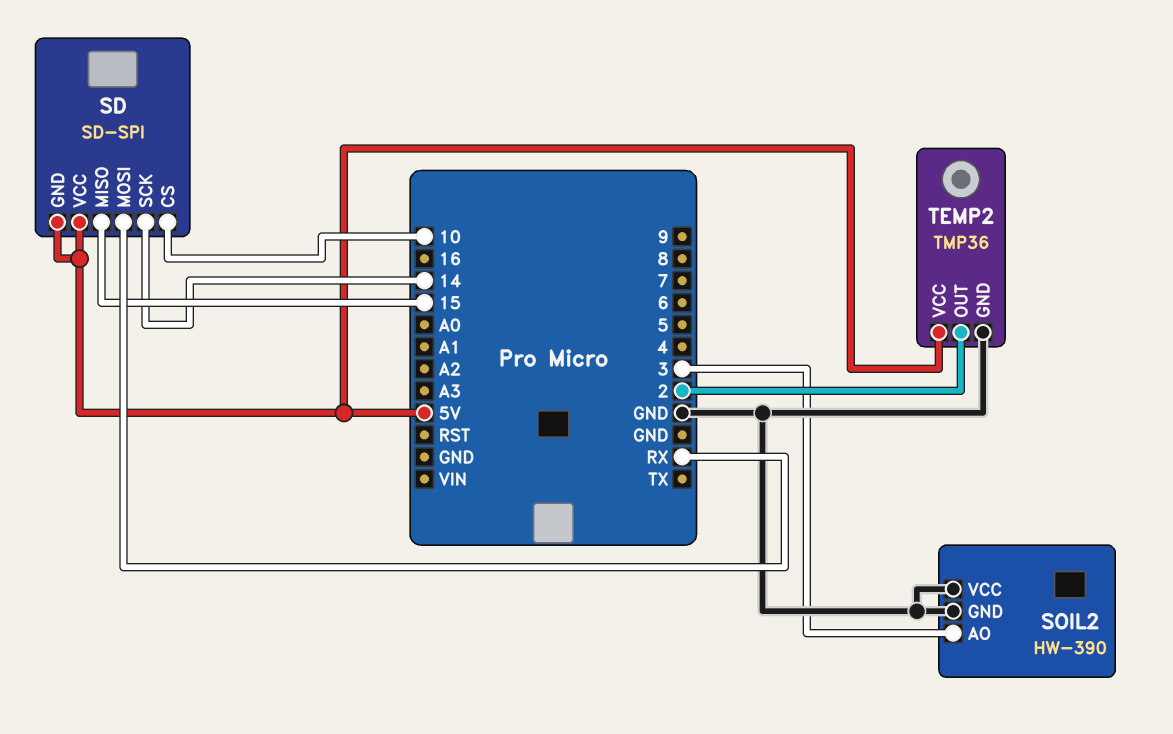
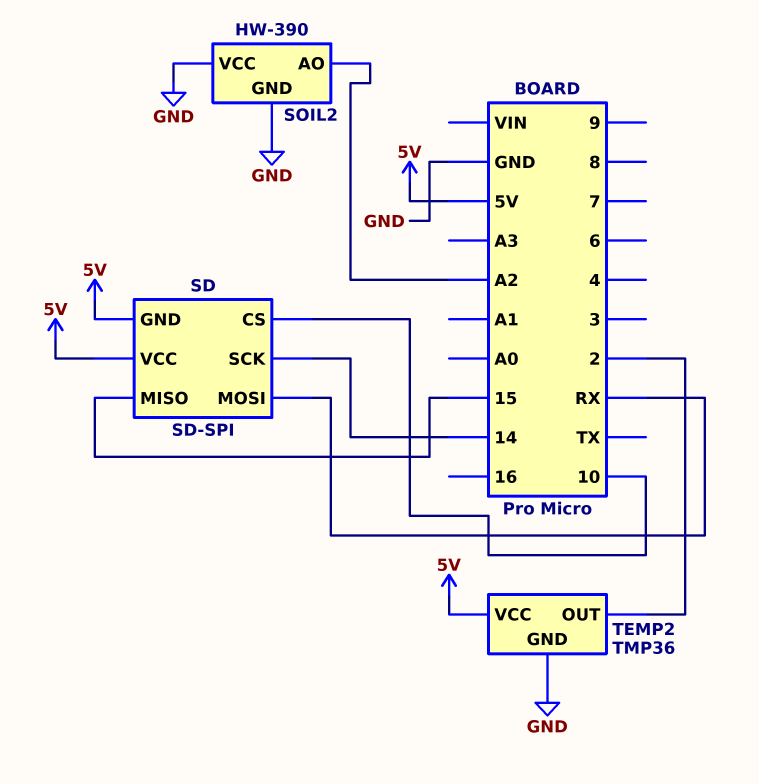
SOIL2 pin AO: 3 -> A2

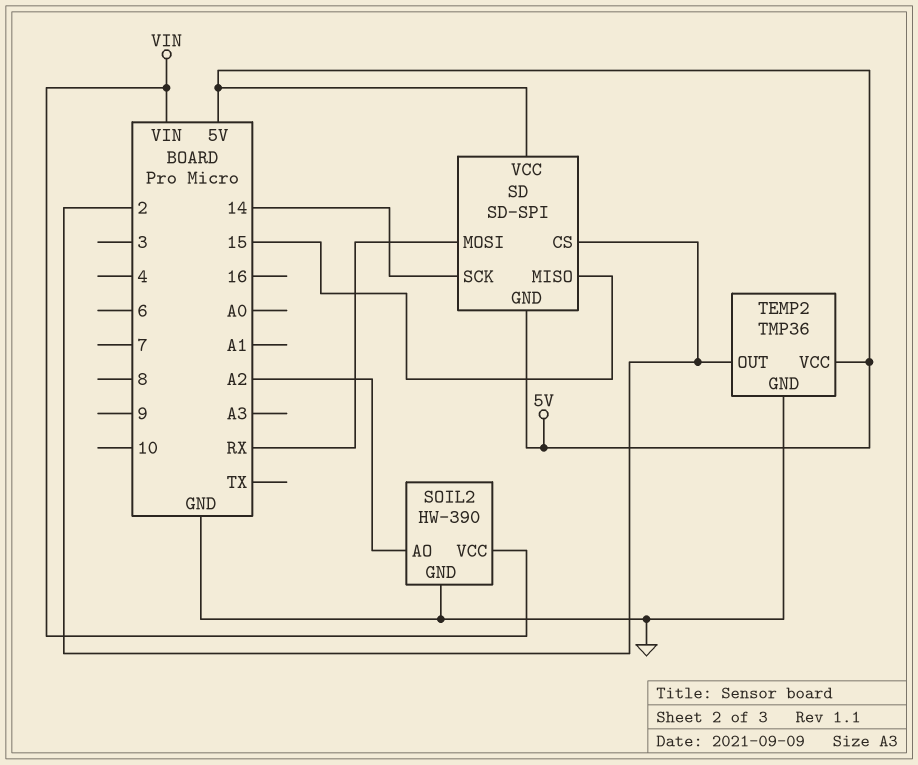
SD pin CS: 10 -> 2
SOIL2 pin VCC: GND -> VIN

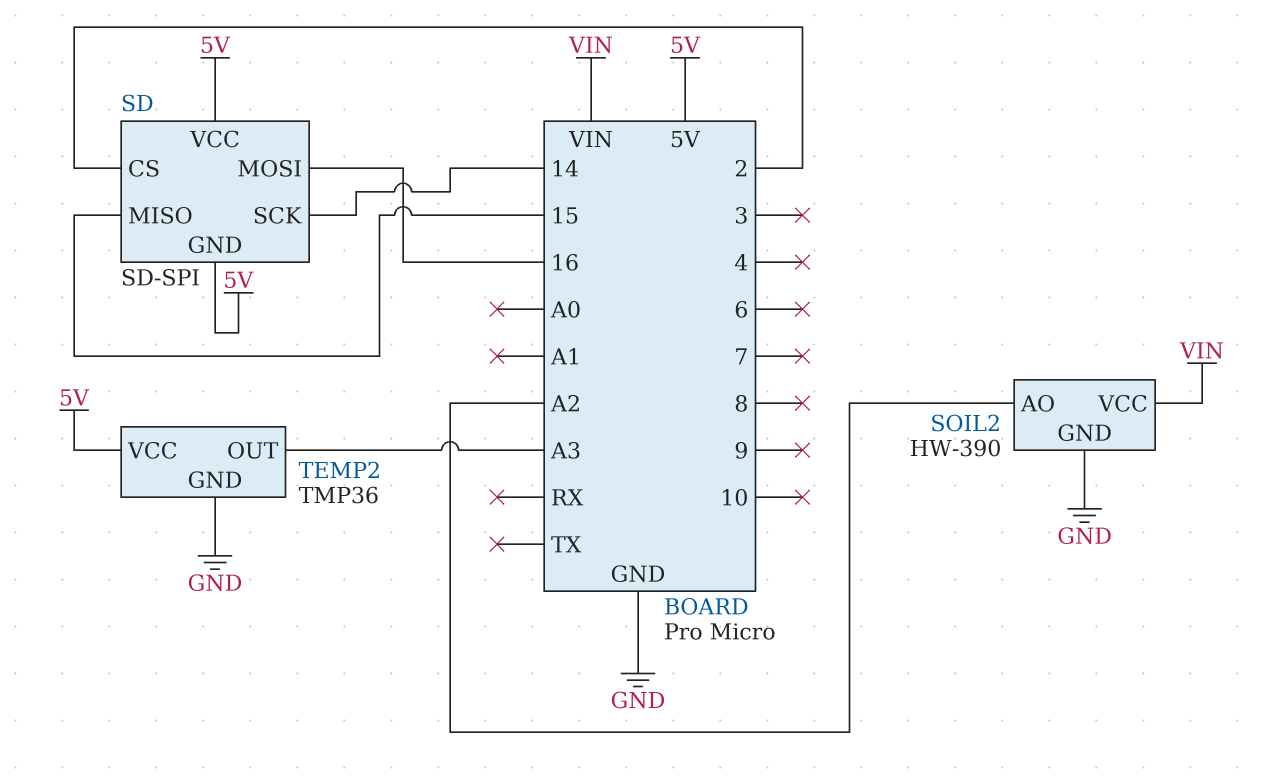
SD pin MOSI: RX -> 16
TEMP2 pin OUT: 2 -> A3

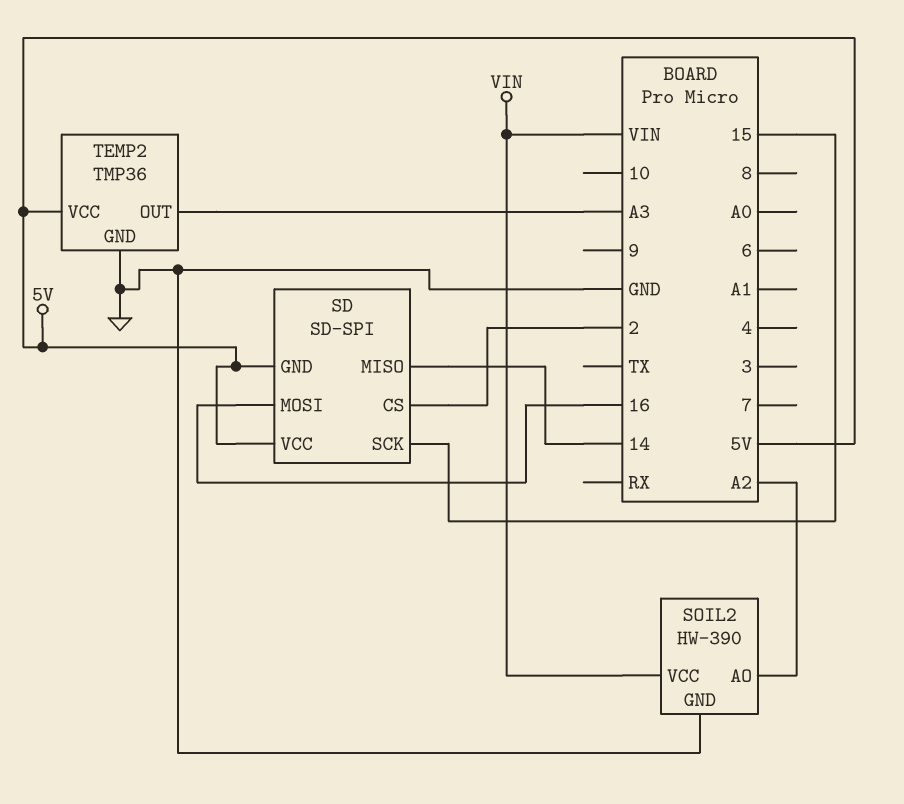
SD pin MISO: 15 -> 14
SD pin SCK: 14 -> 15

